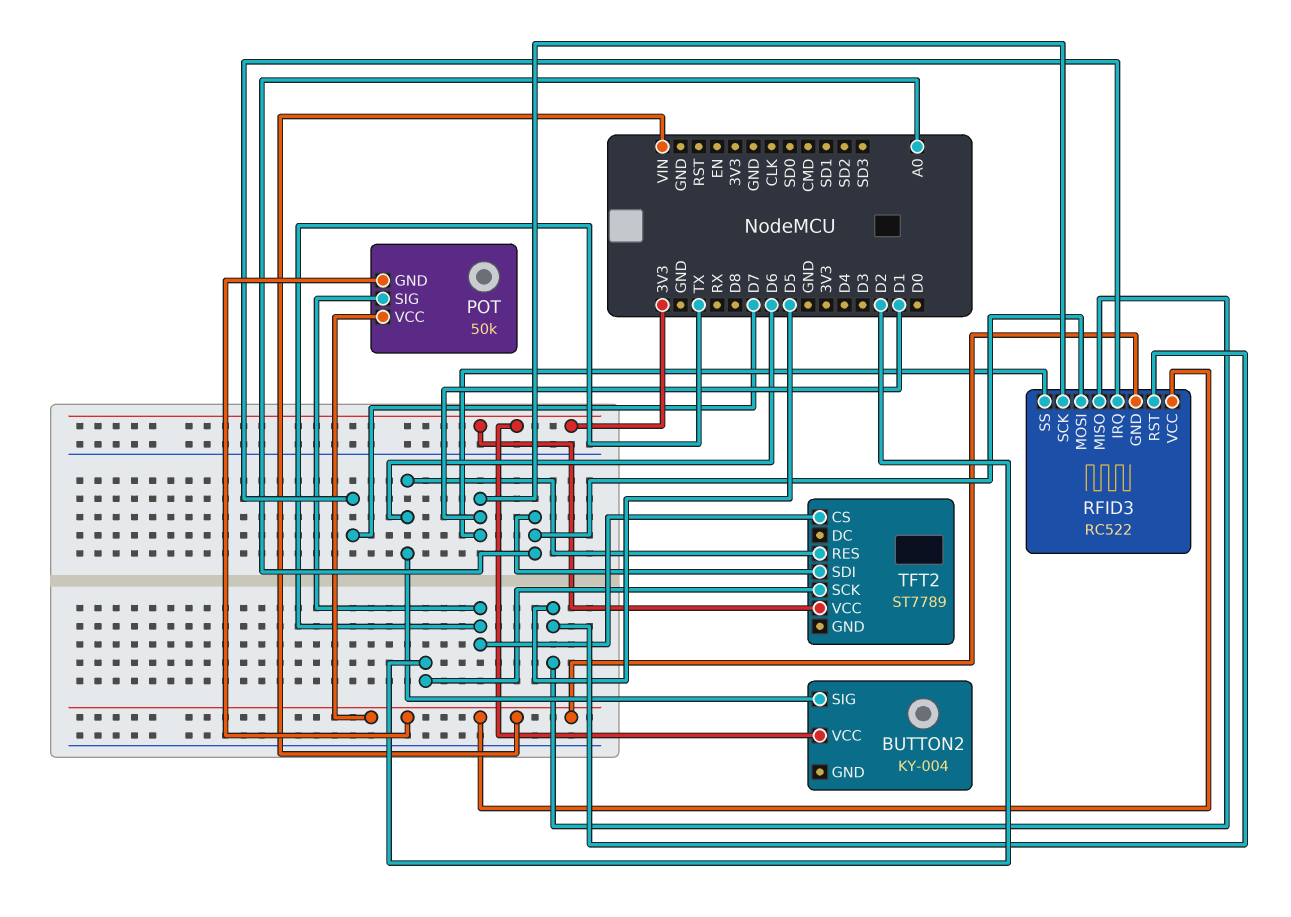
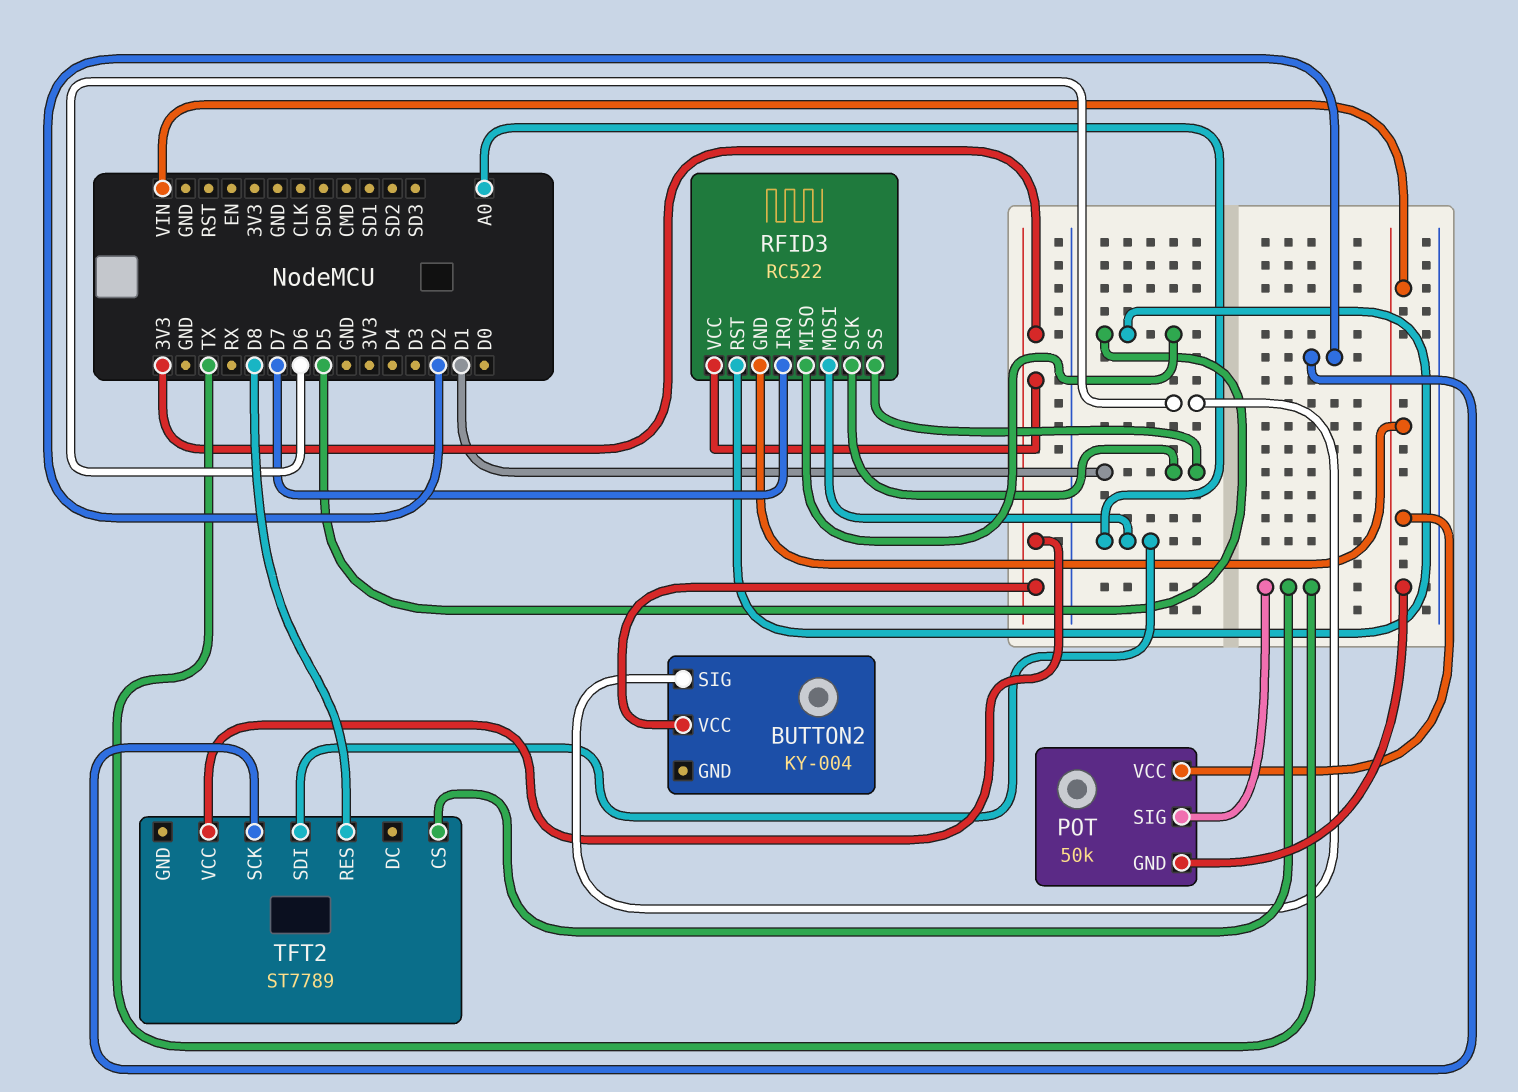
RFID3 pin VCC: VIN -> 3V3
TFT2 pin RES: D6 -> D8

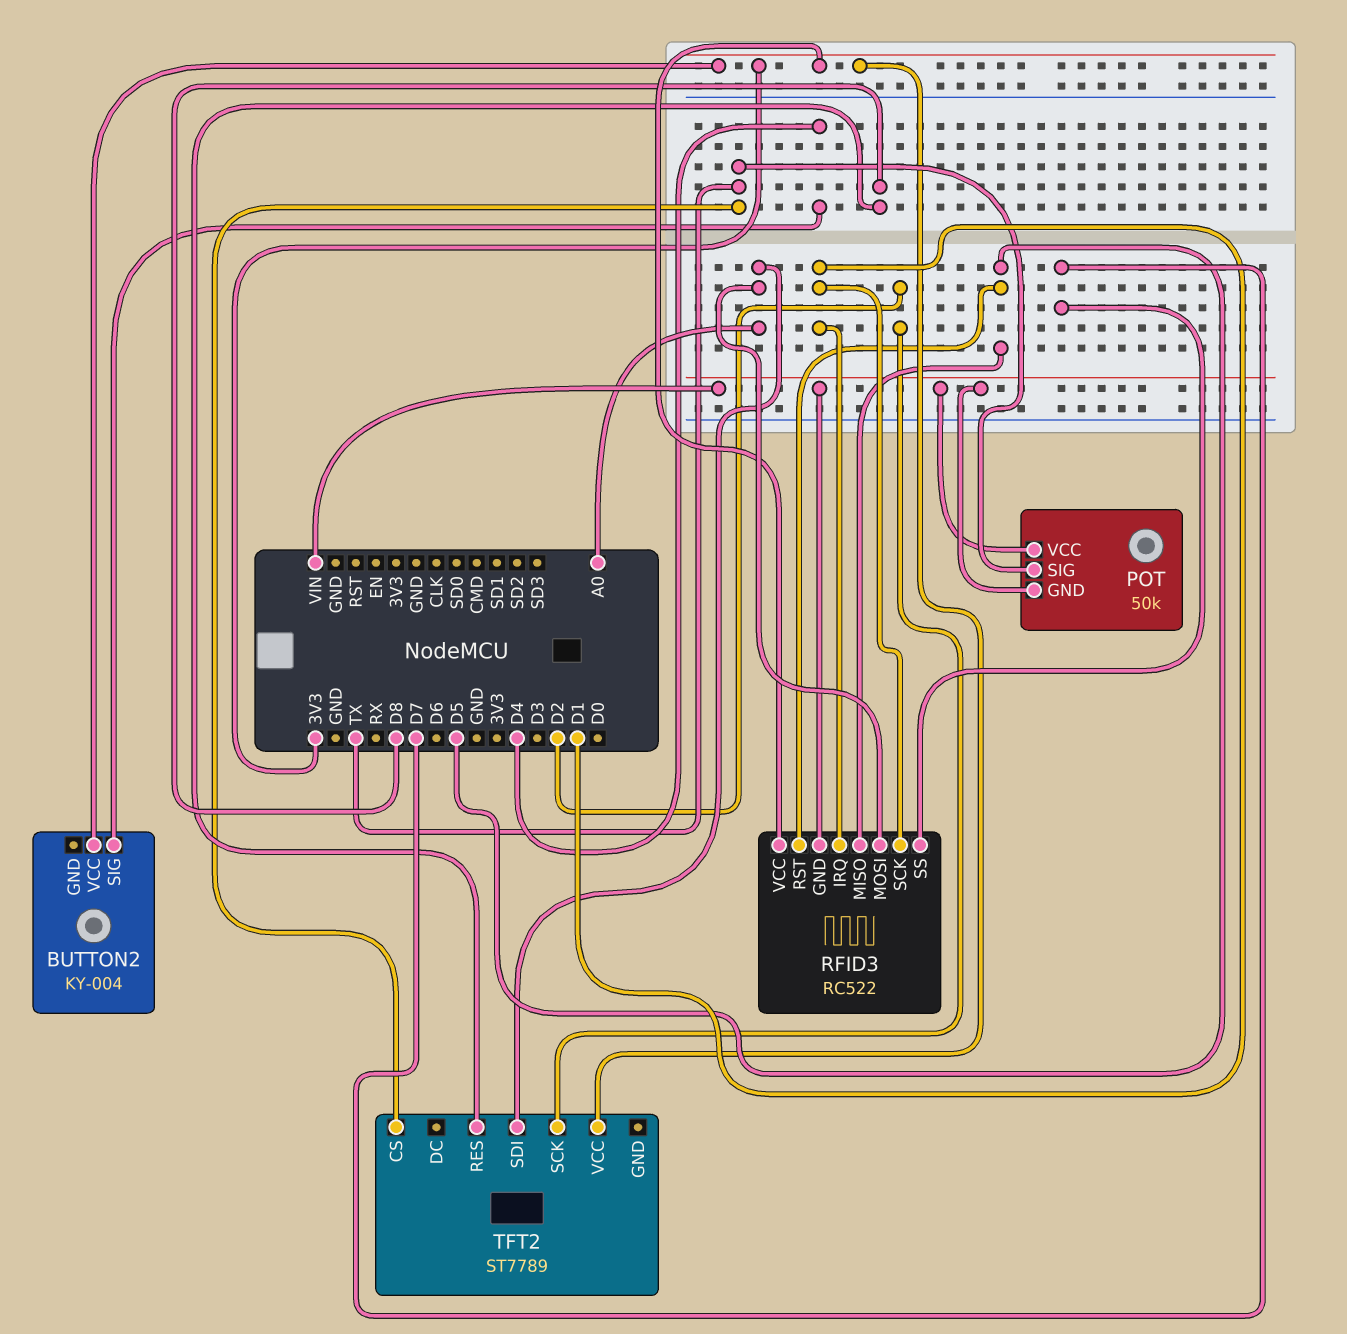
BUTTON2 pin SIG: D6 -> D4
RFID3 pin IRQ: D7 -> D1
RFID3 pin SS: D1 -> D7

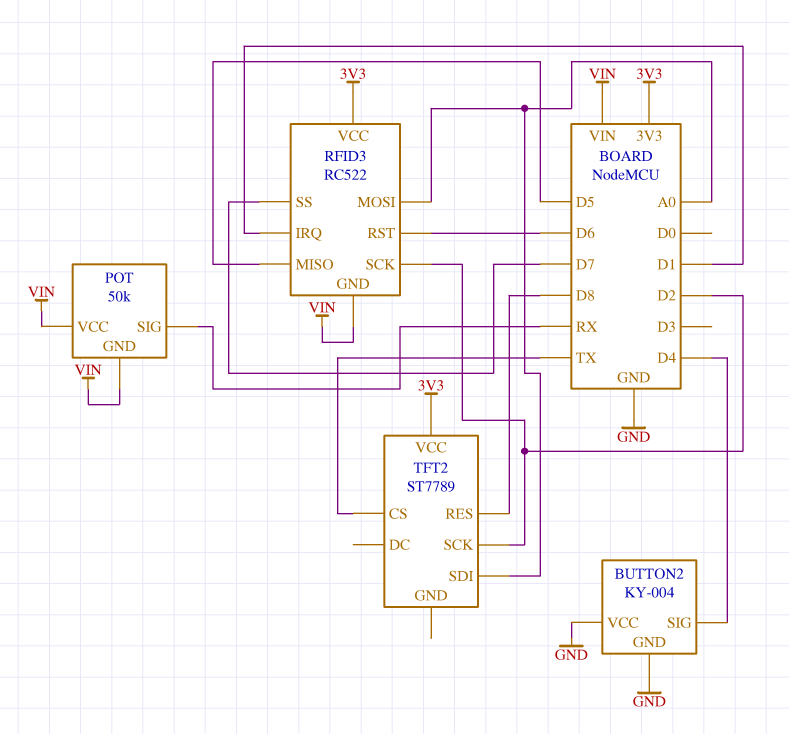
BUTTON2 pin GND: none -> GND
BUTTON2 pin VCC: 3V3 -> GND
POT pin SIG: TX -> RX
RFID3 pin RST: D5 -> D6
RFID3 pin SCK: D1 -> D2

